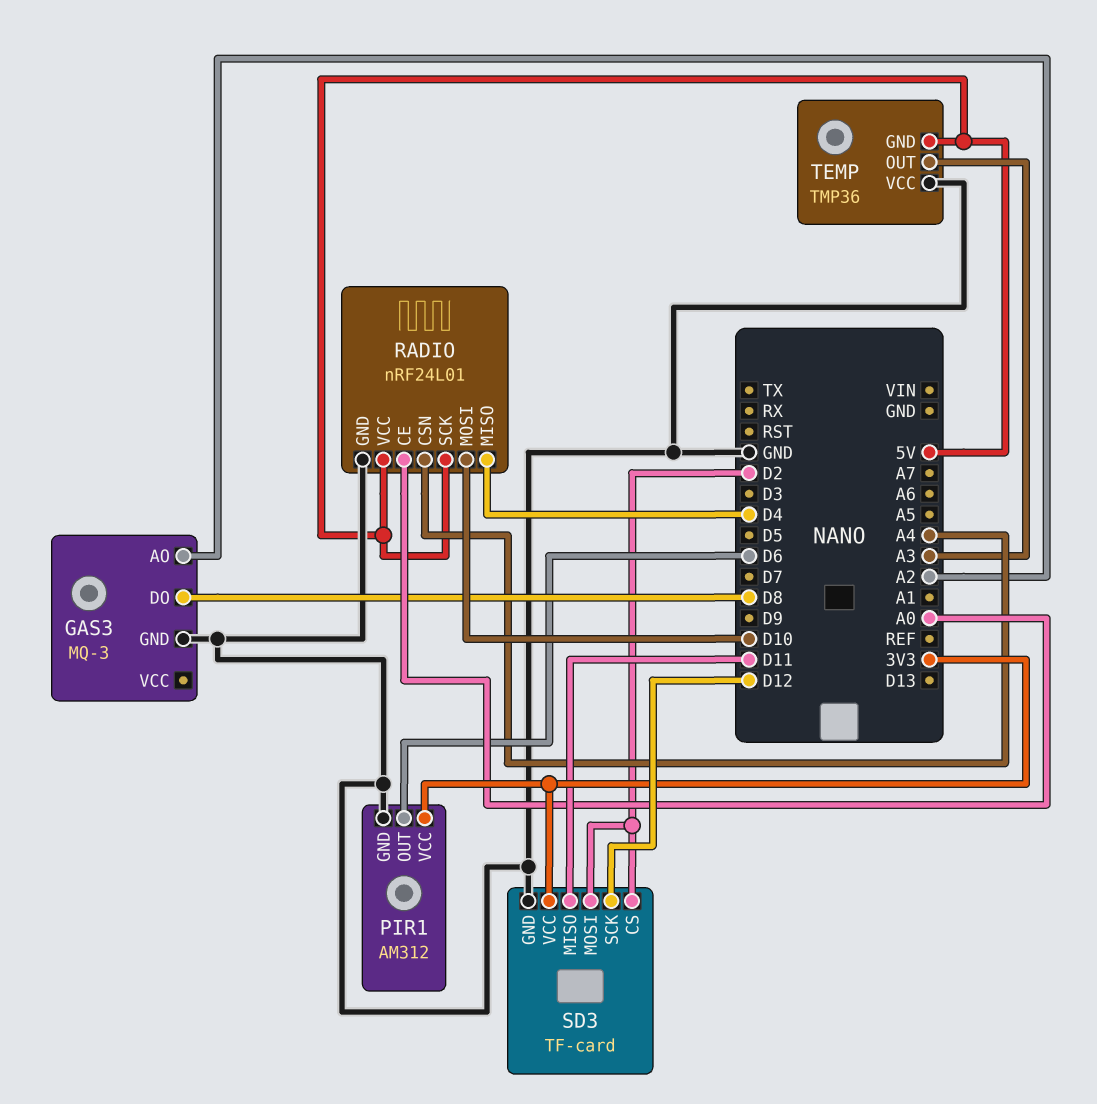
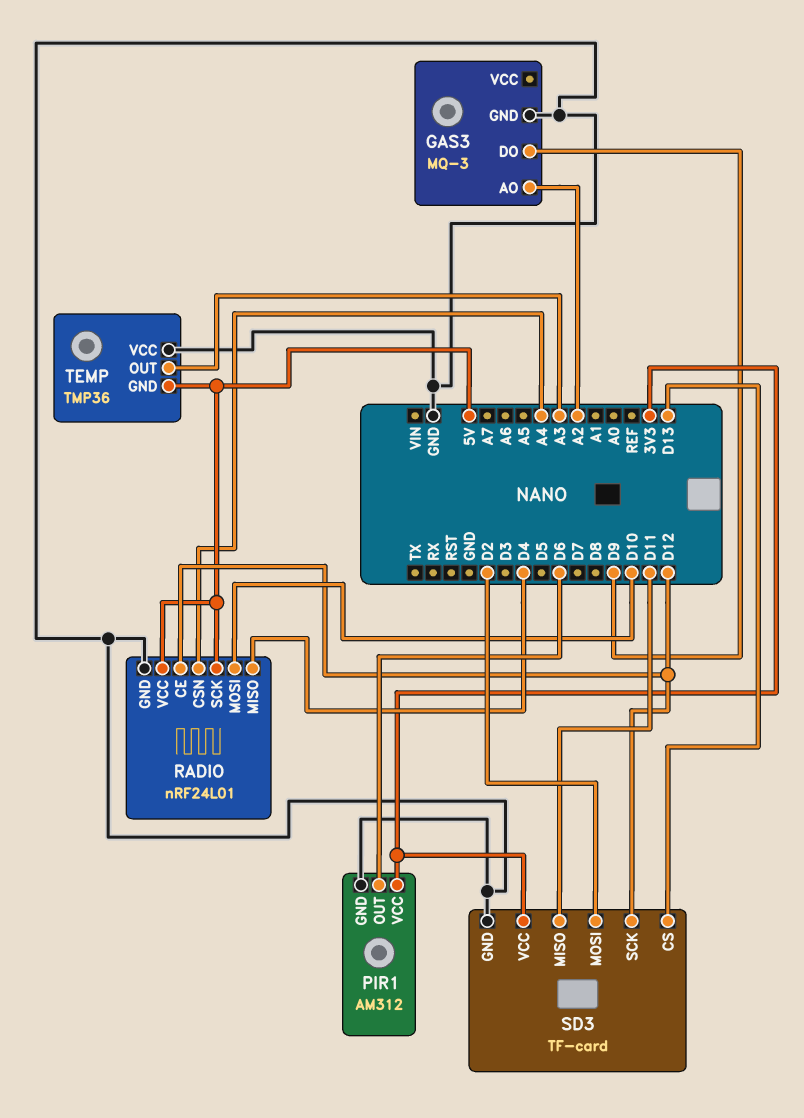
GAS3 pin DO: D8 -> D9
RADIO pin CE: A0 -> D12
SD3 pin CS: D2 -> D13

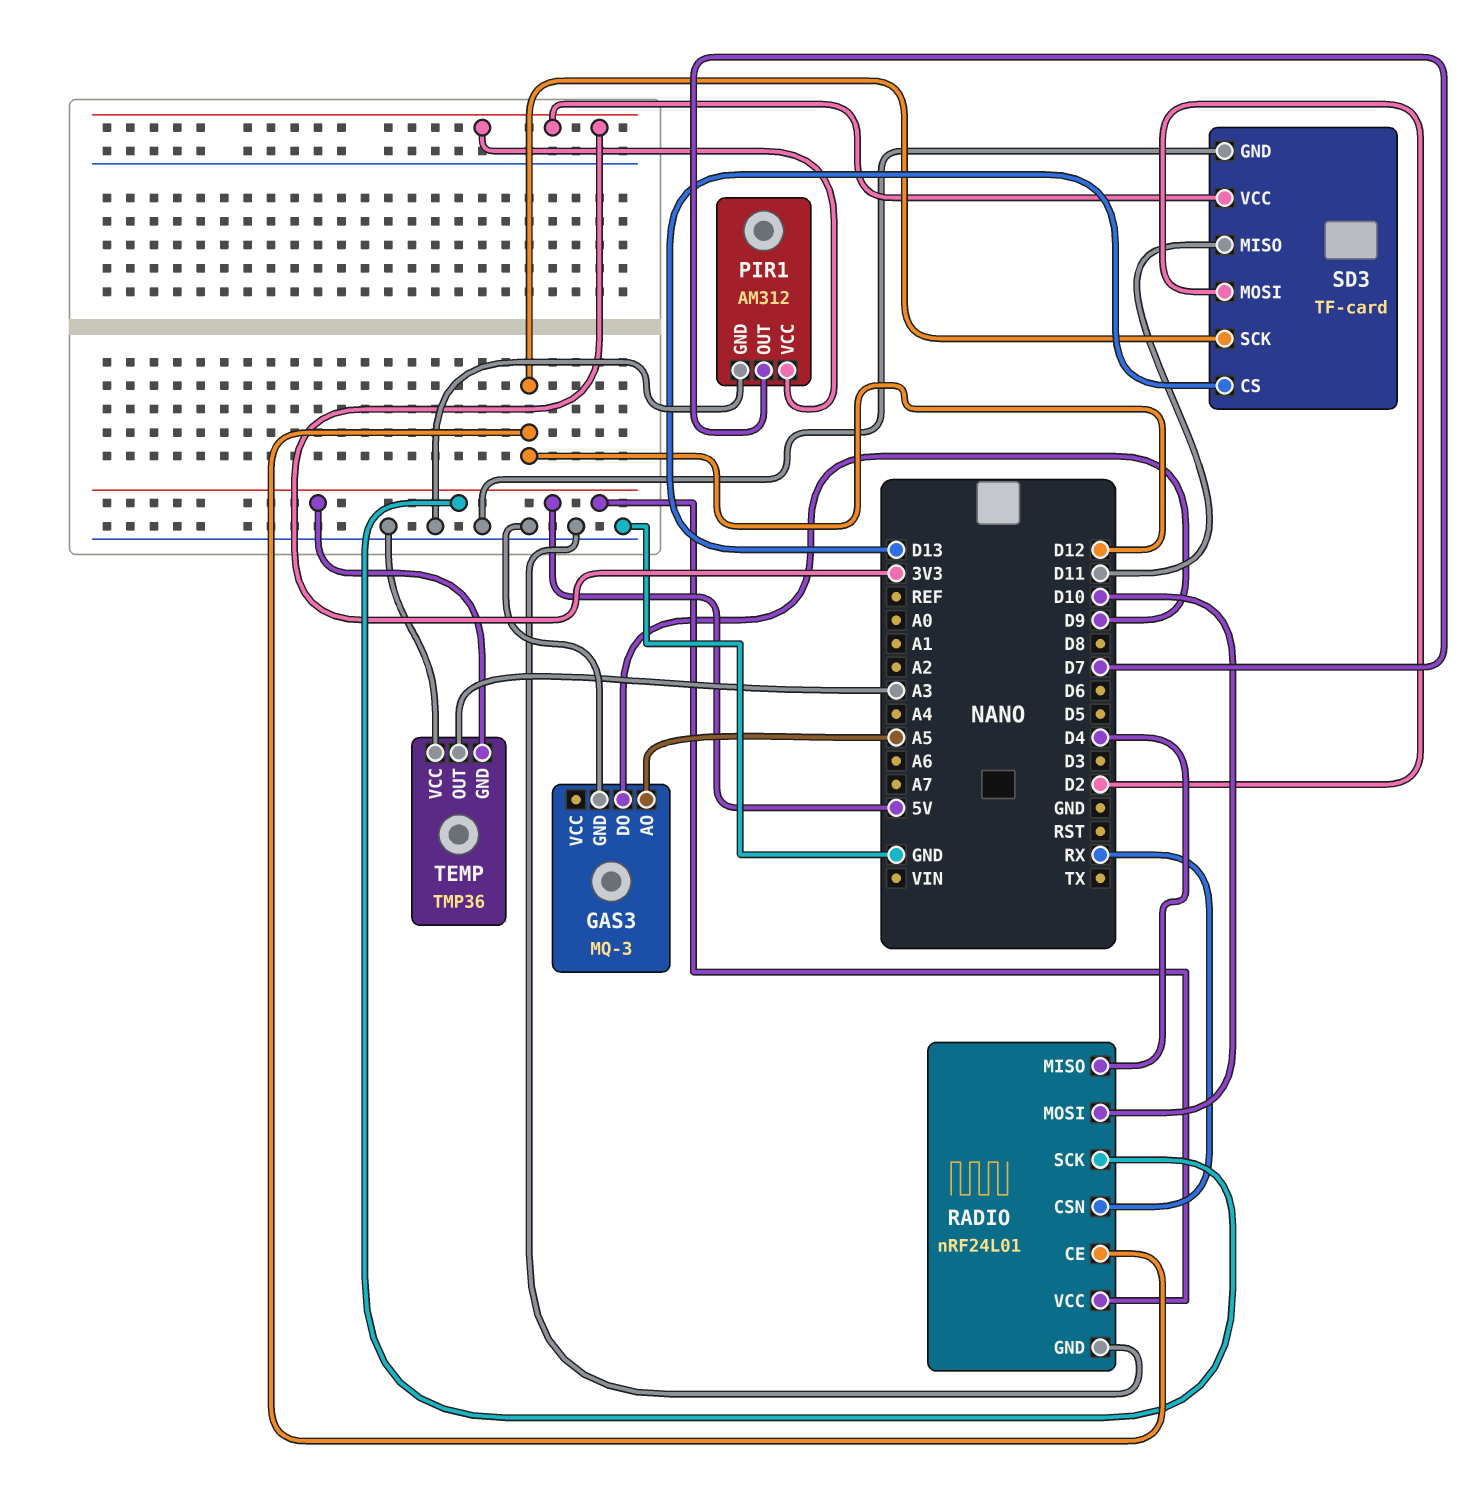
GAS3 pin AO: A2 -> A5
PIR1 pin OUT: D6 -> D7
RADIO pin CSN: A4 -> RX

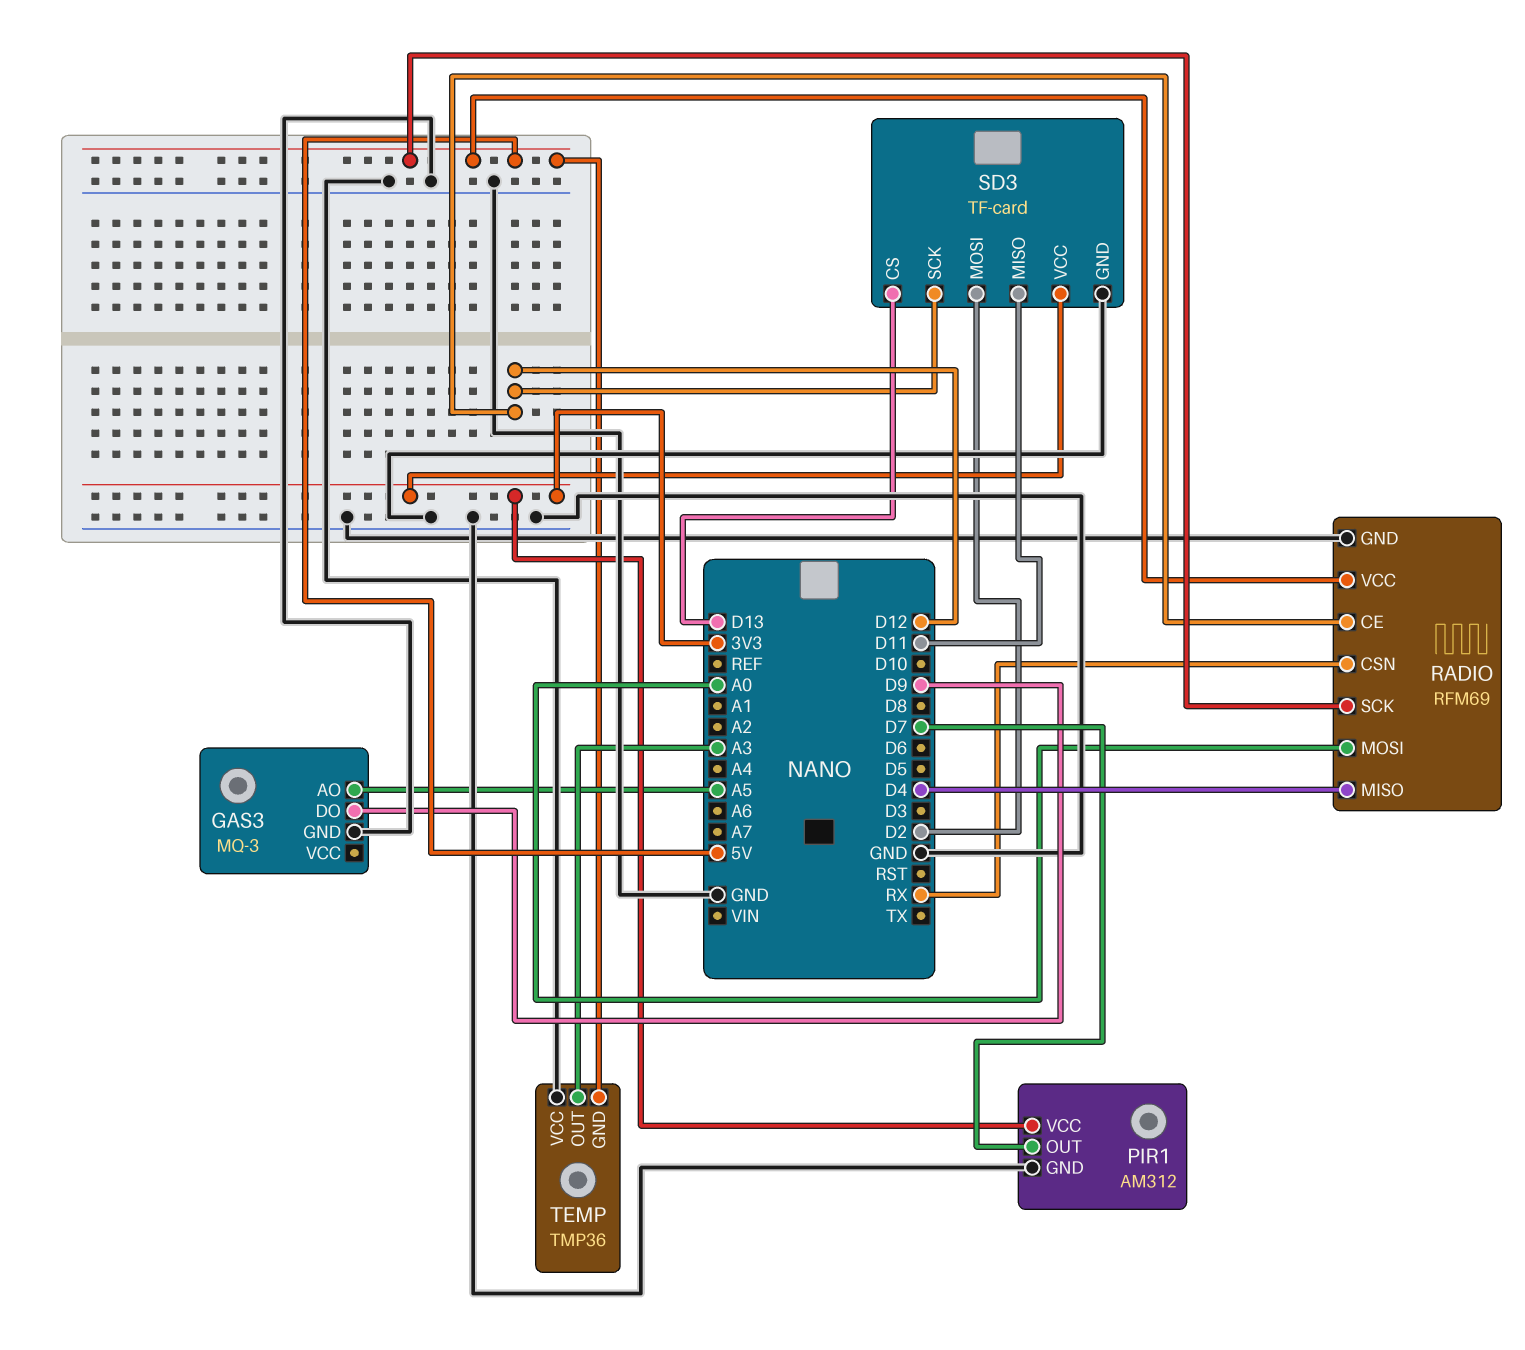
RADIO: nRF24L01 -> RFM69
RADIO pin MOSI: D10 -> A0

